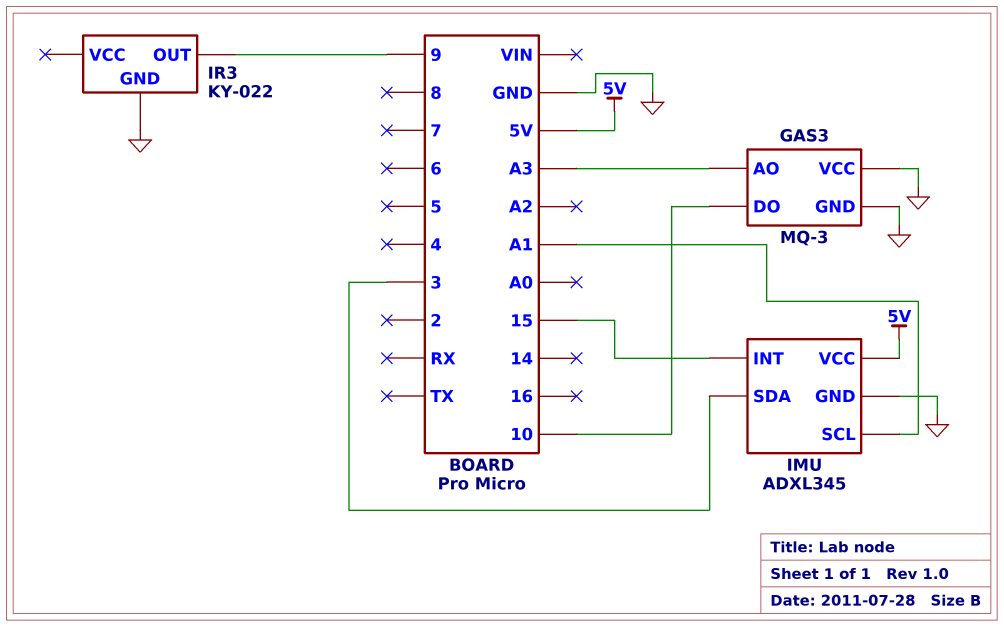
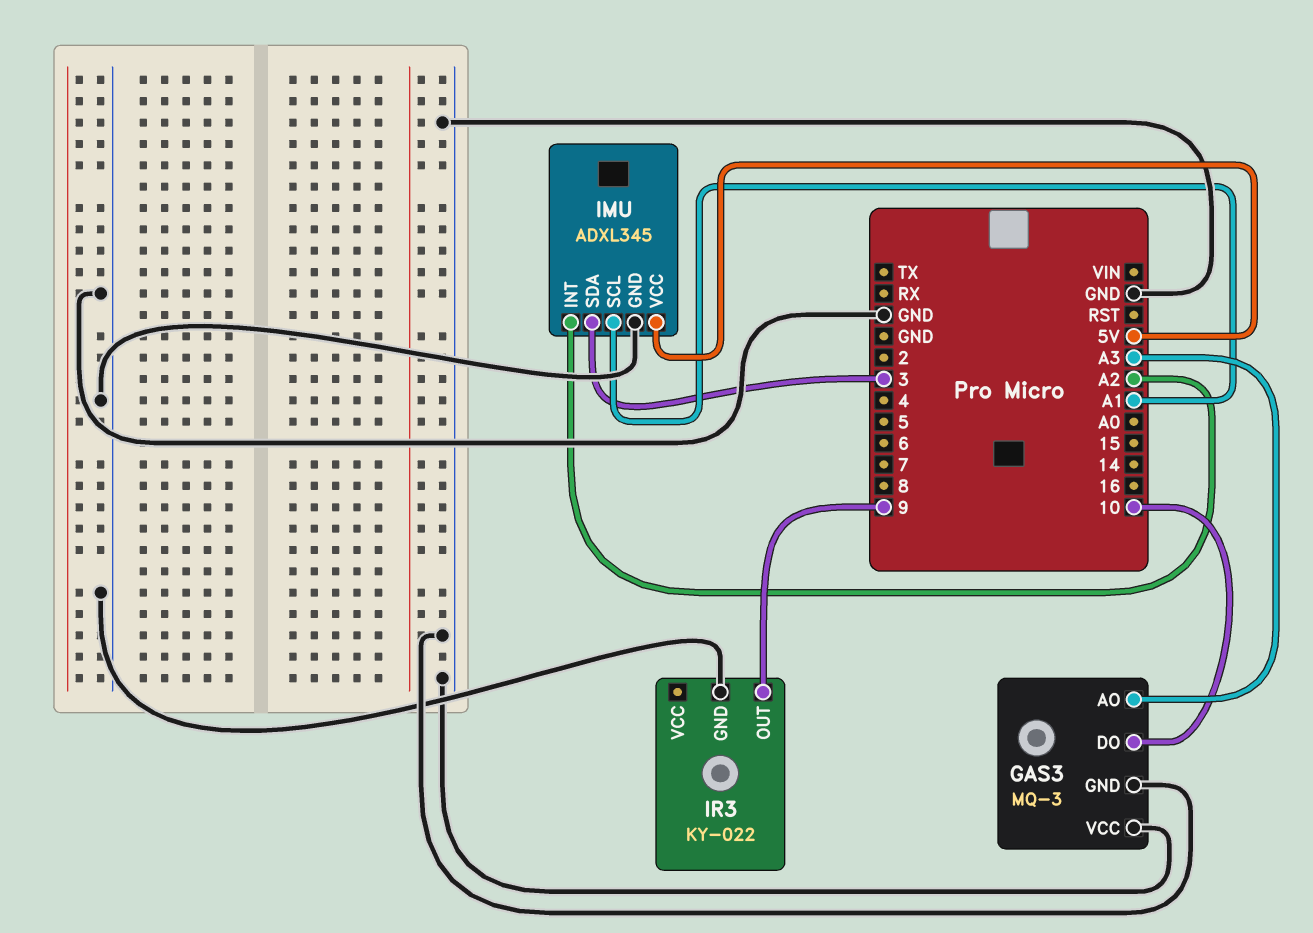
IMU pin INT: 15 -> A2

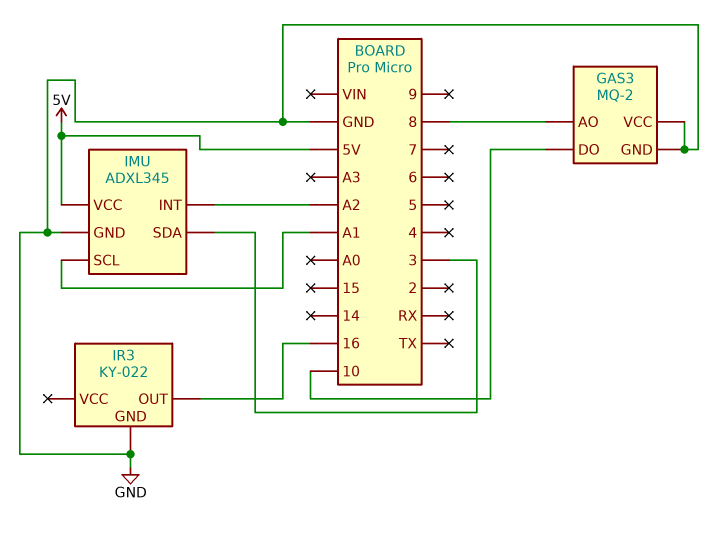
GAS3: MQ-3 -> MQ-2
GAS3 pin AO: A3 -> 8
IR3 pin OUT: 9 -> 16

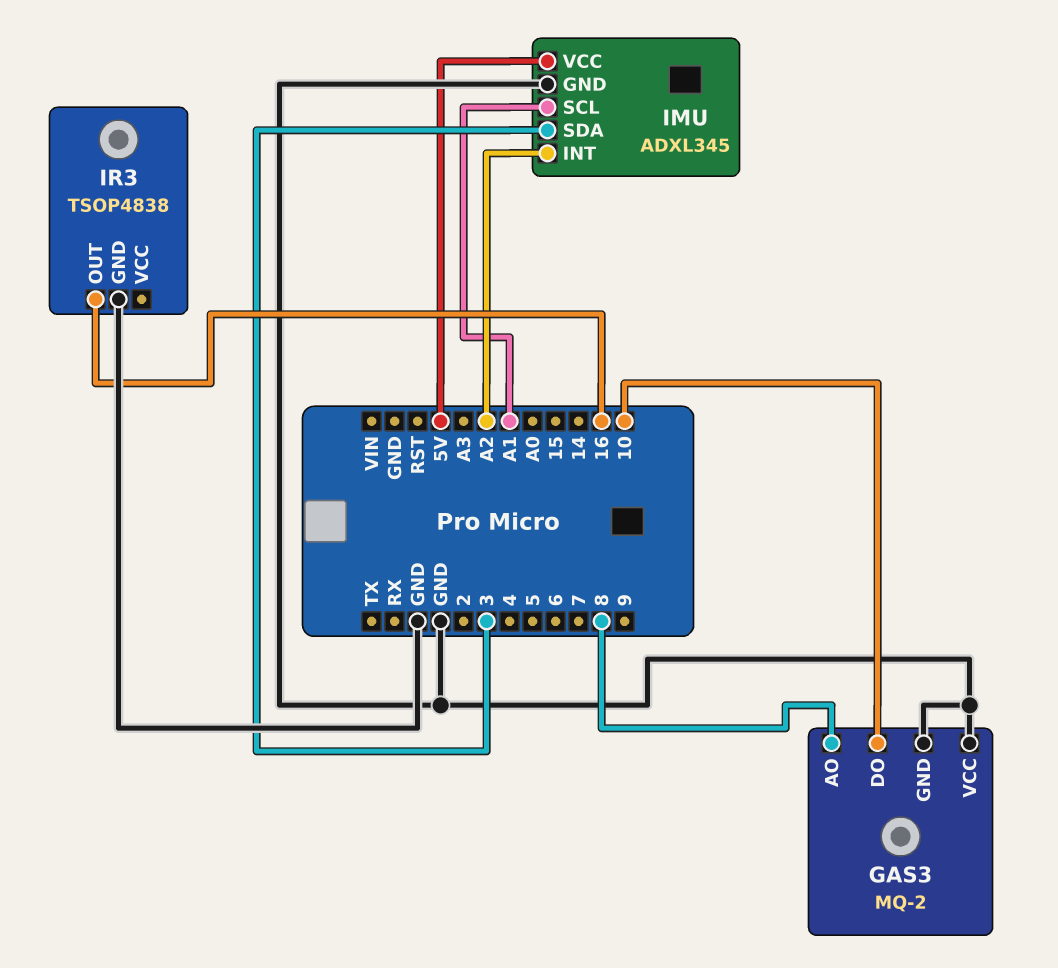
IR3: KY-022 -> TSOP4838

